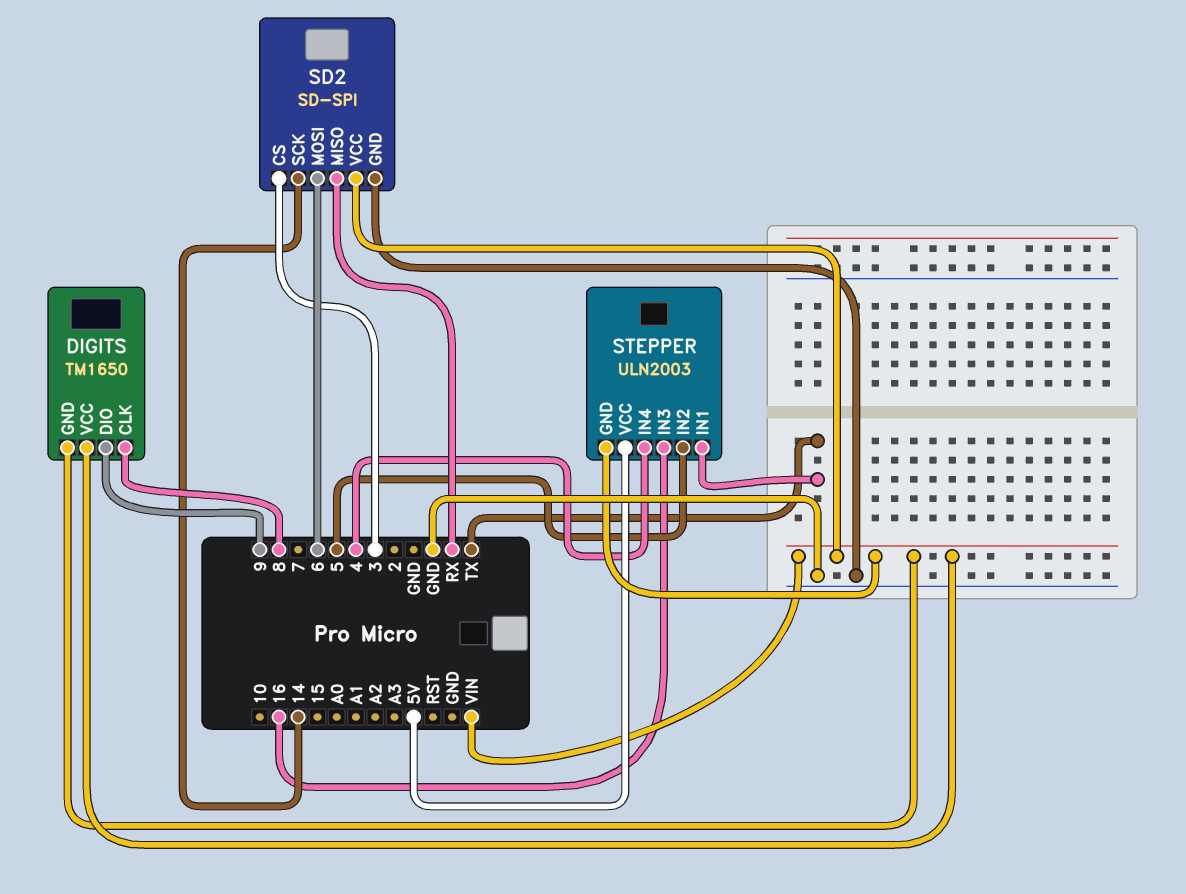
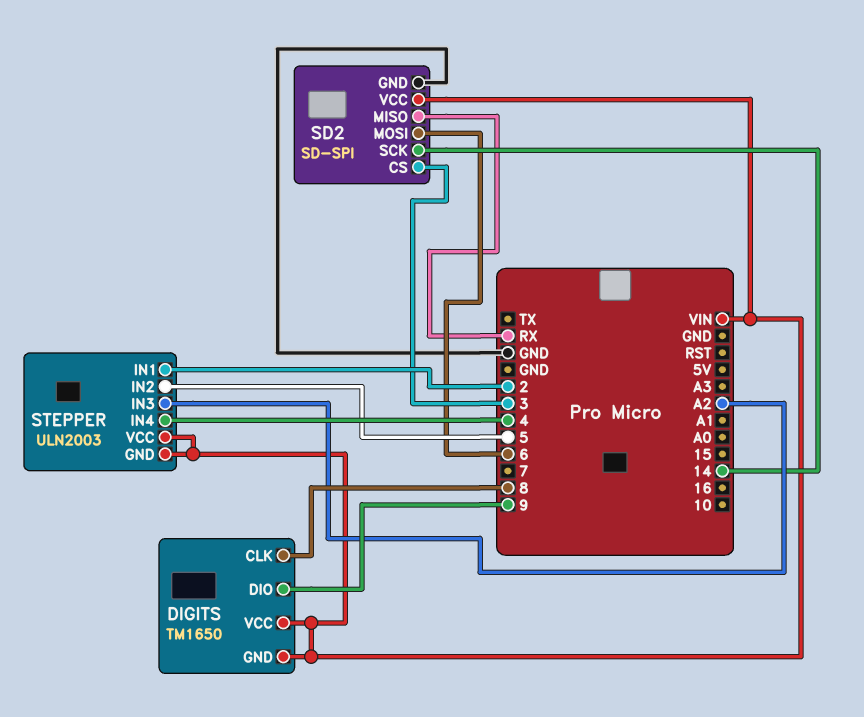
STEPPER pin IN1: TX -> 2
STEPPER pin IN3: 16 -> A2
STEPPER pin VCC: 5V -> VIN

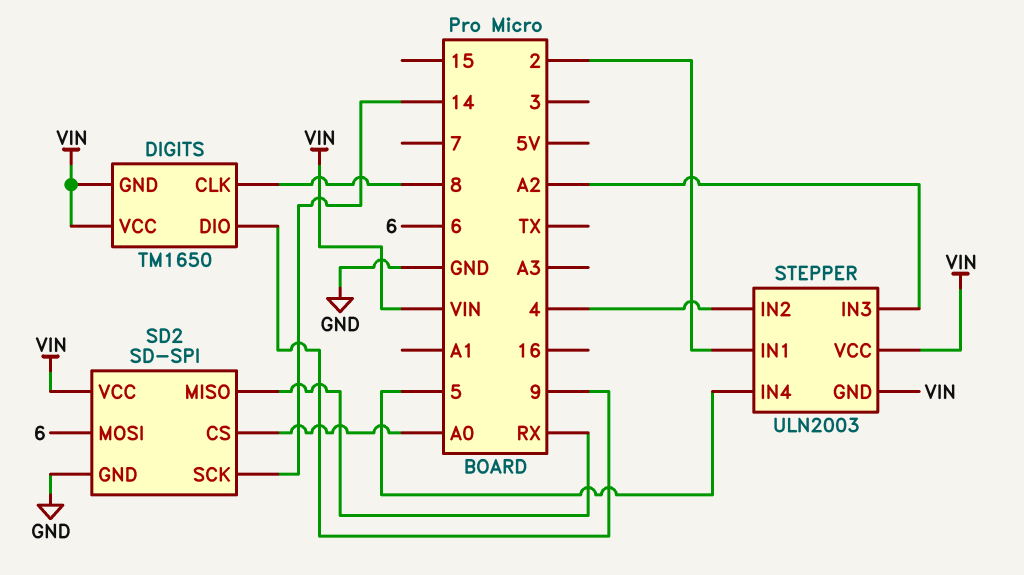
SD2 pin CS: 3 -> A0
STEPPER pin IN2: 5 -> 4
STEPPER pin IN4: 4 -> 5

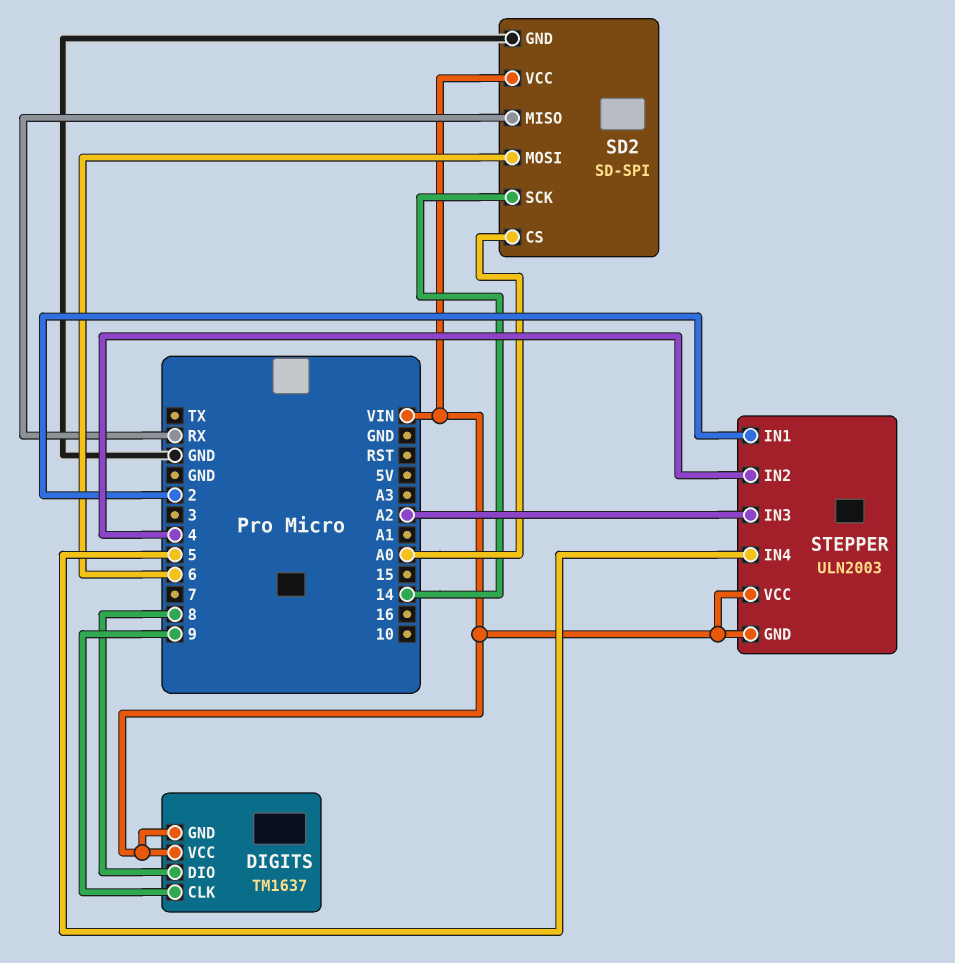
DIGITS: TM1650 -> TM1637
DIGITS pin CLK: 8 -> 9
DIGITS pin DIO: 9 -> 8

